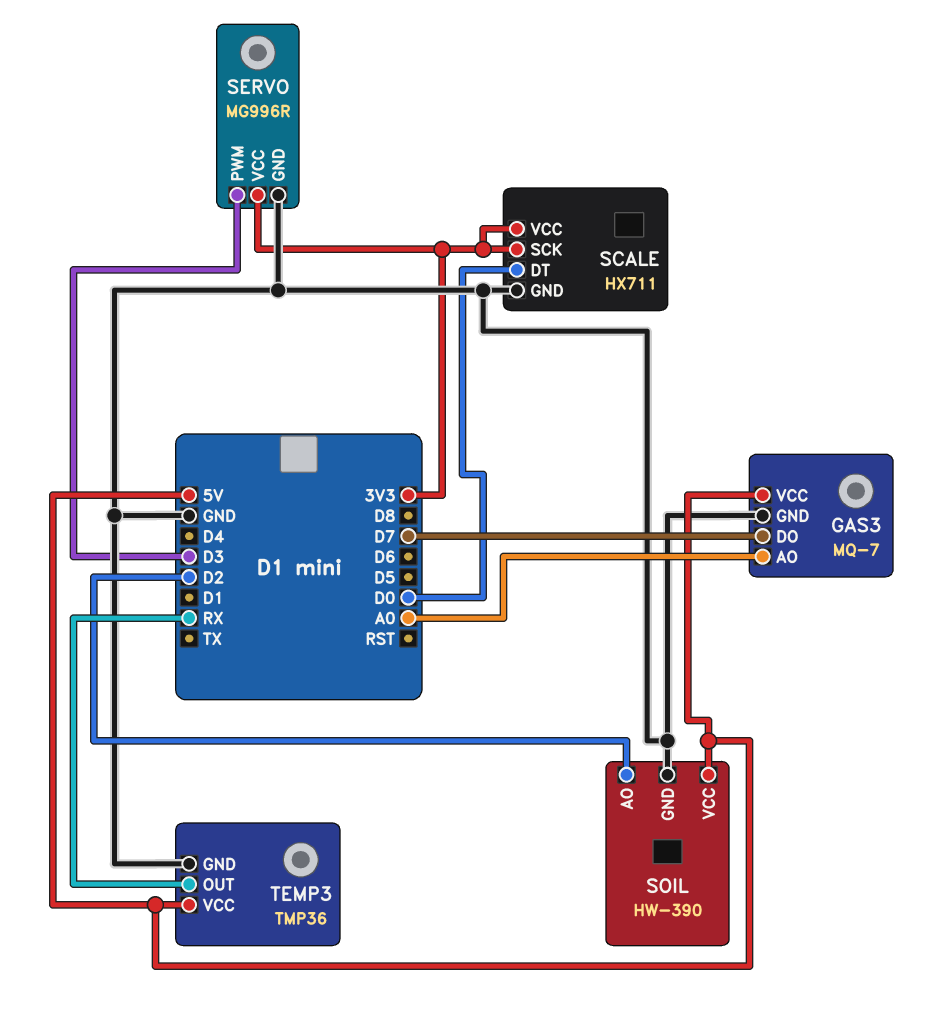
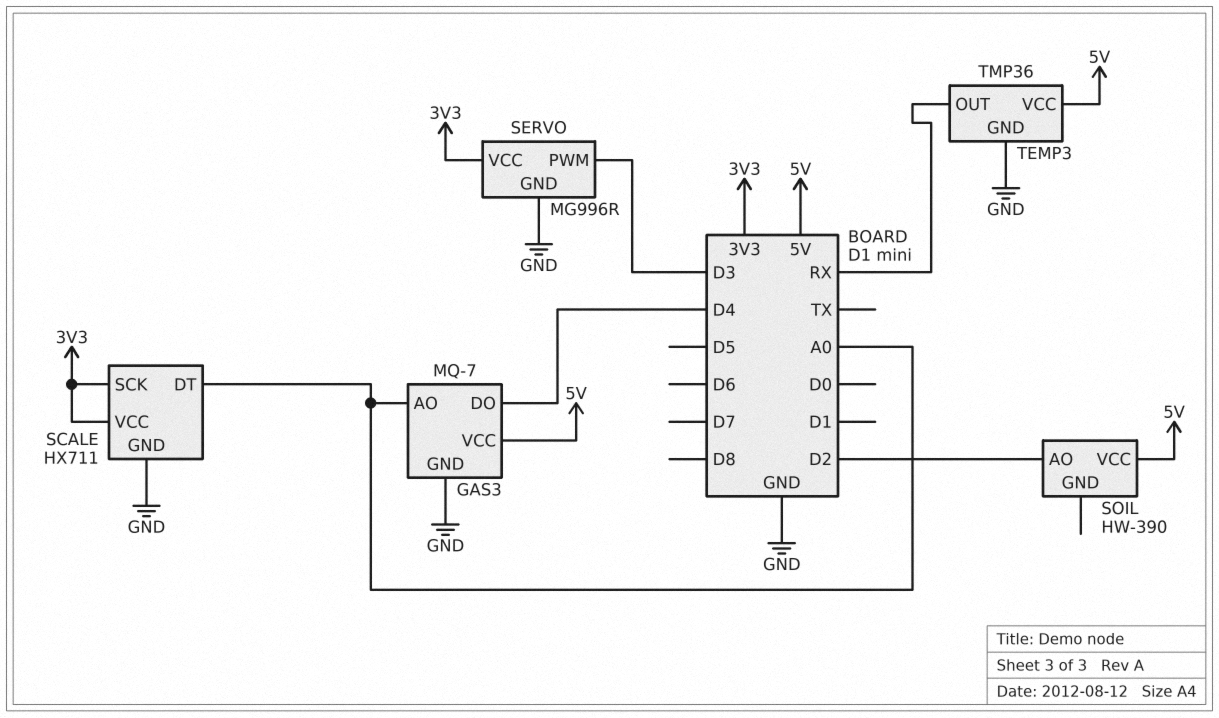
GAS3 pin DO: D7 -> D4
SCALE pin DT: D0 -> A0
SOIL pin GND: GND -> none

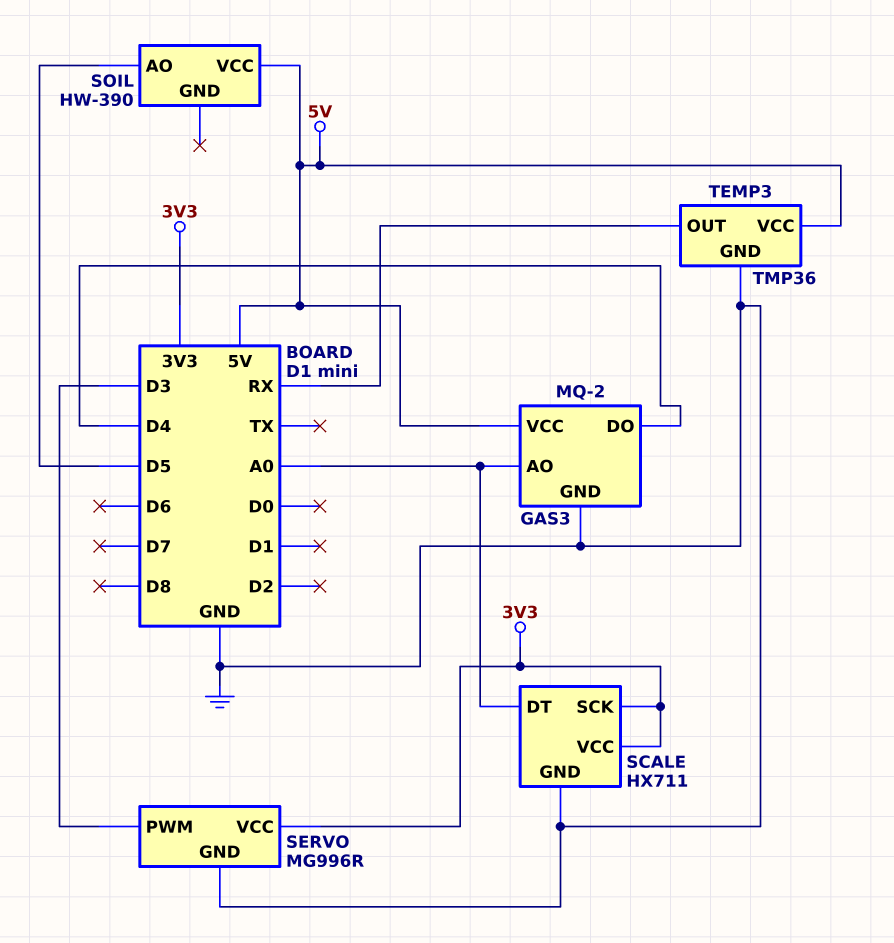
GAS3: MQ-7 -> MQ-2
SOIL pin AO: D2 -> D5

